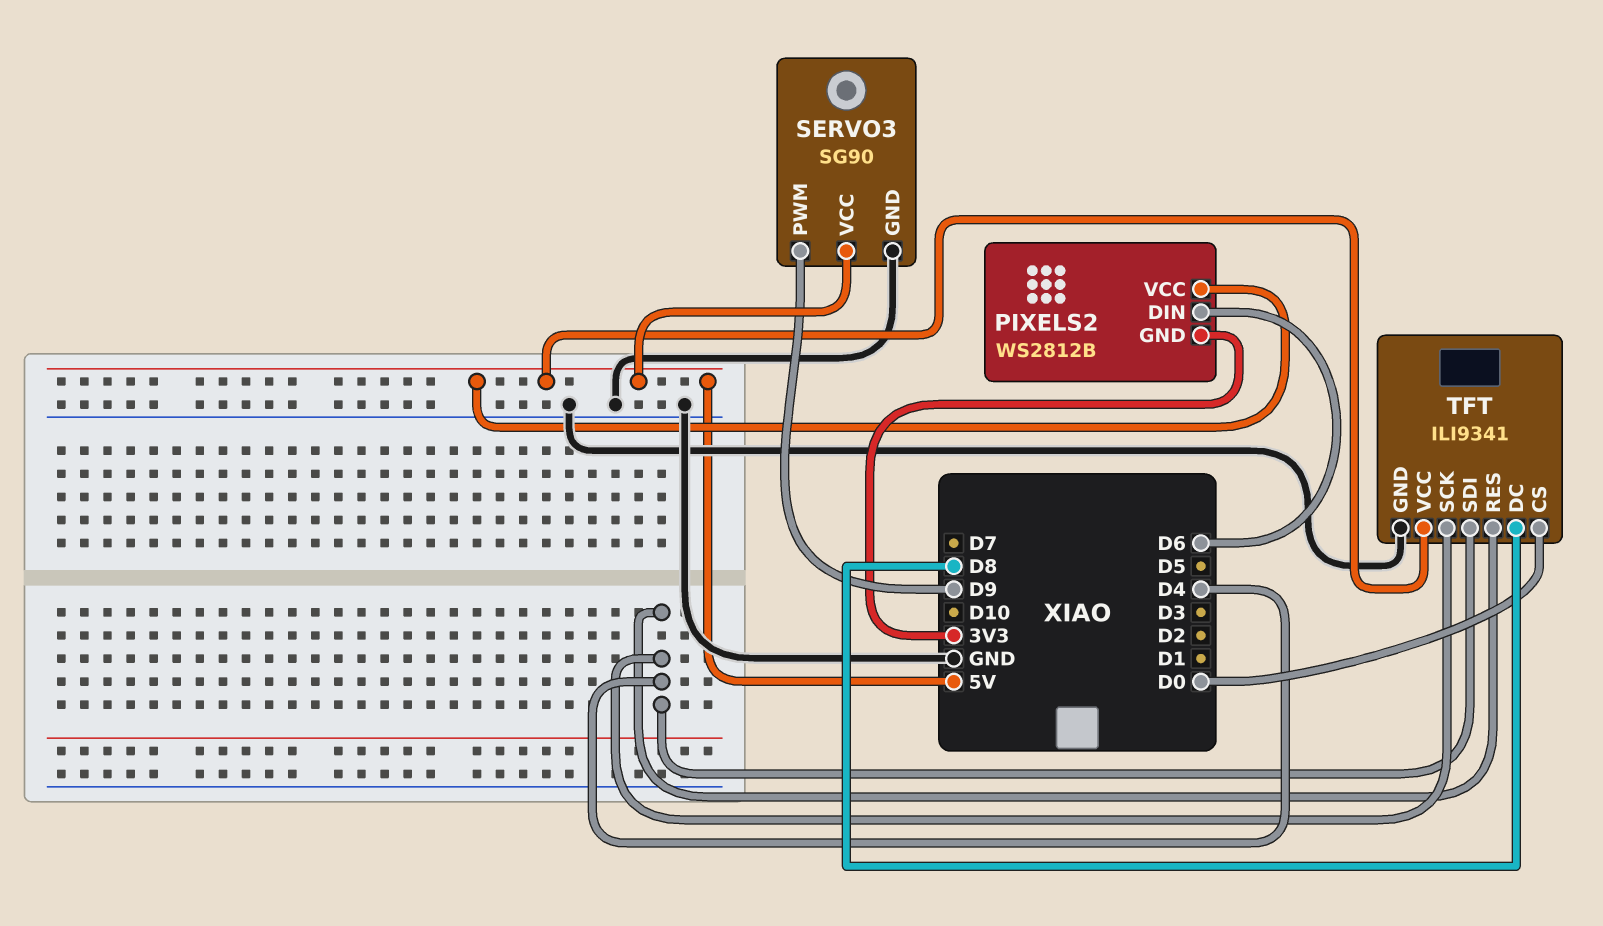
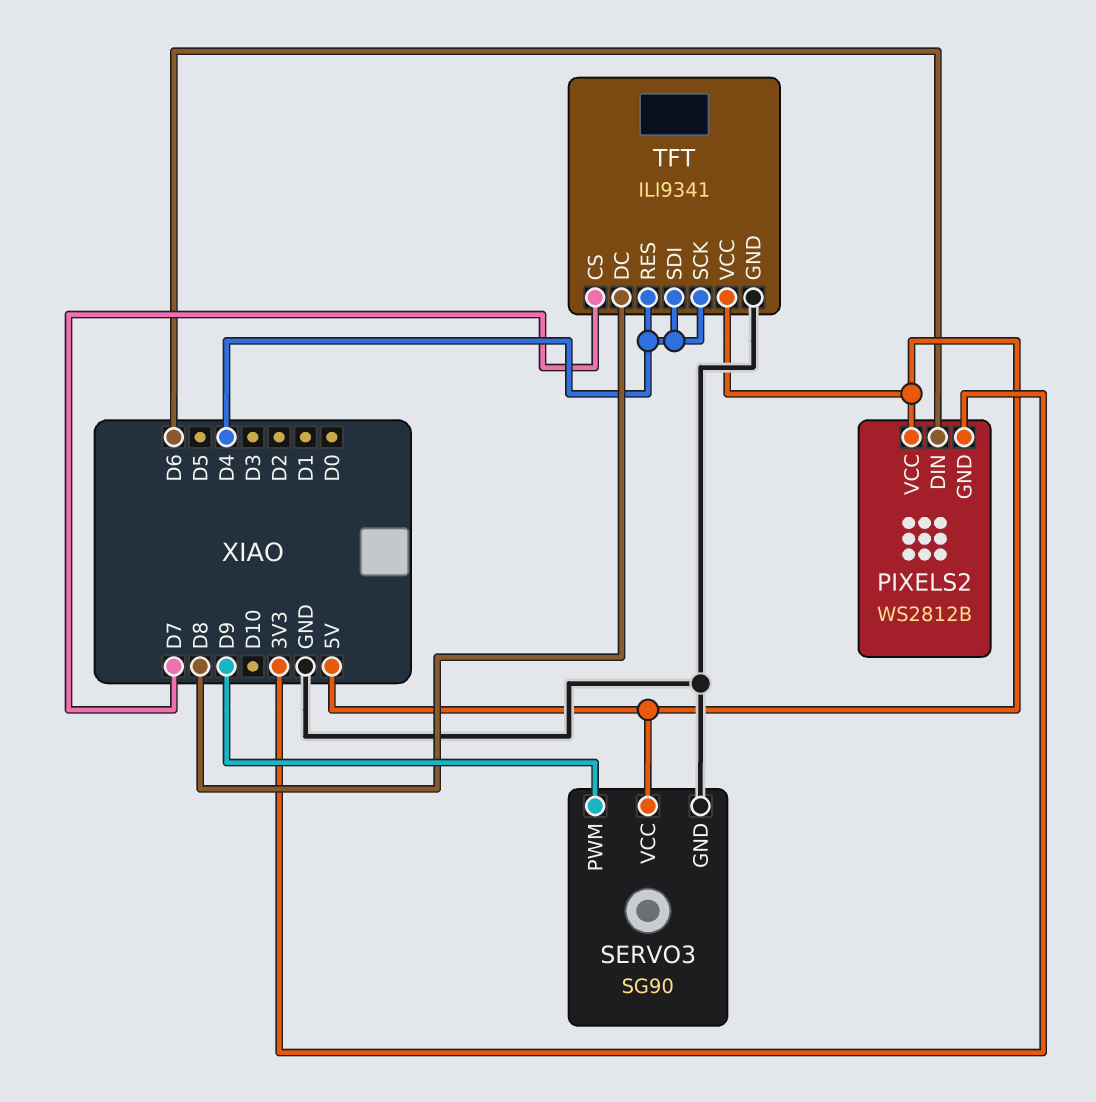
TFT pin CS: D0 -> D7

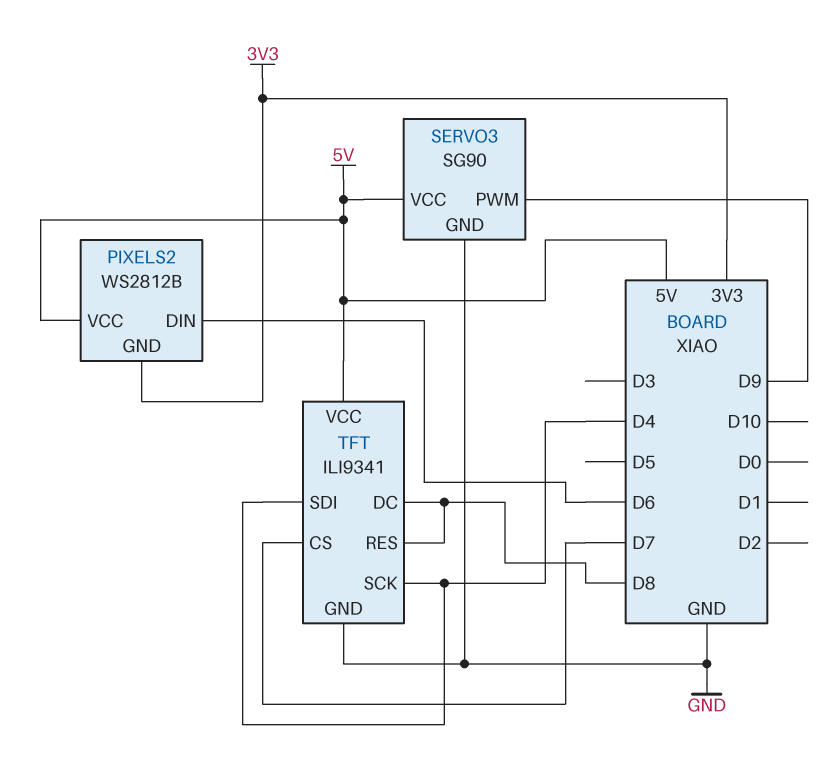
TFT pin RES: D4 -> D8

